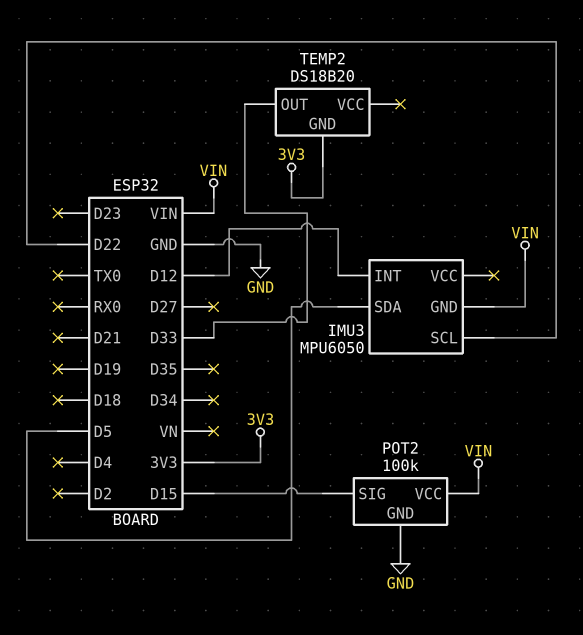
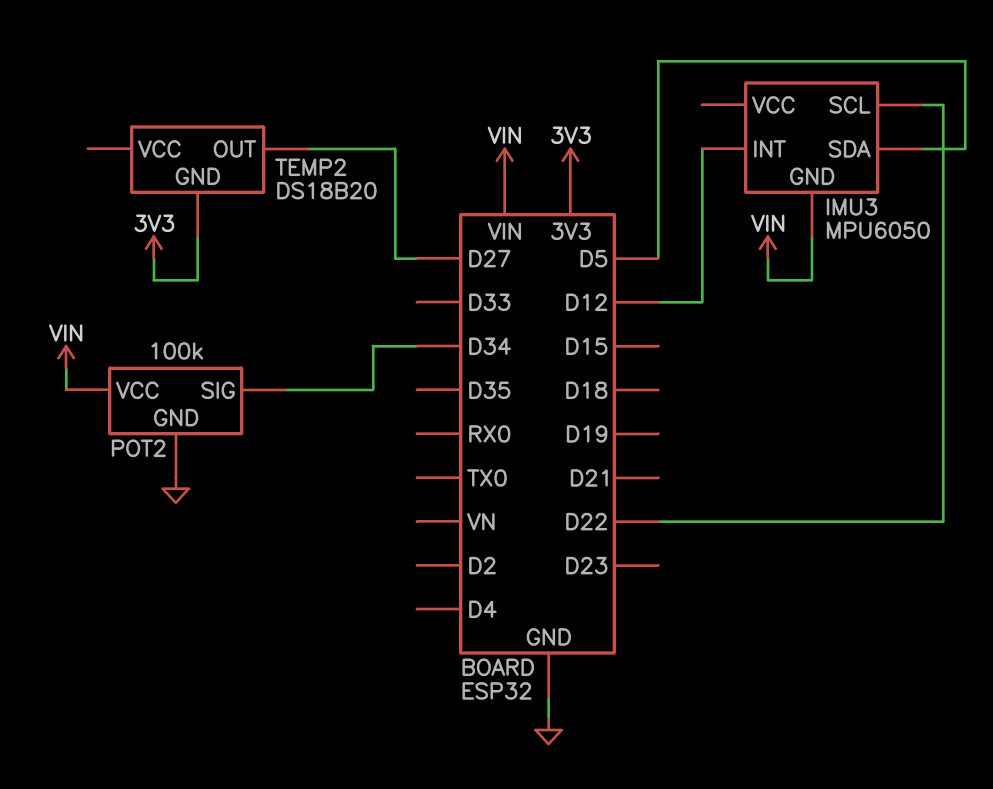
POT2 pin SIG: D15 -> D34
TEMP2 pin OUT: D33 -> D27

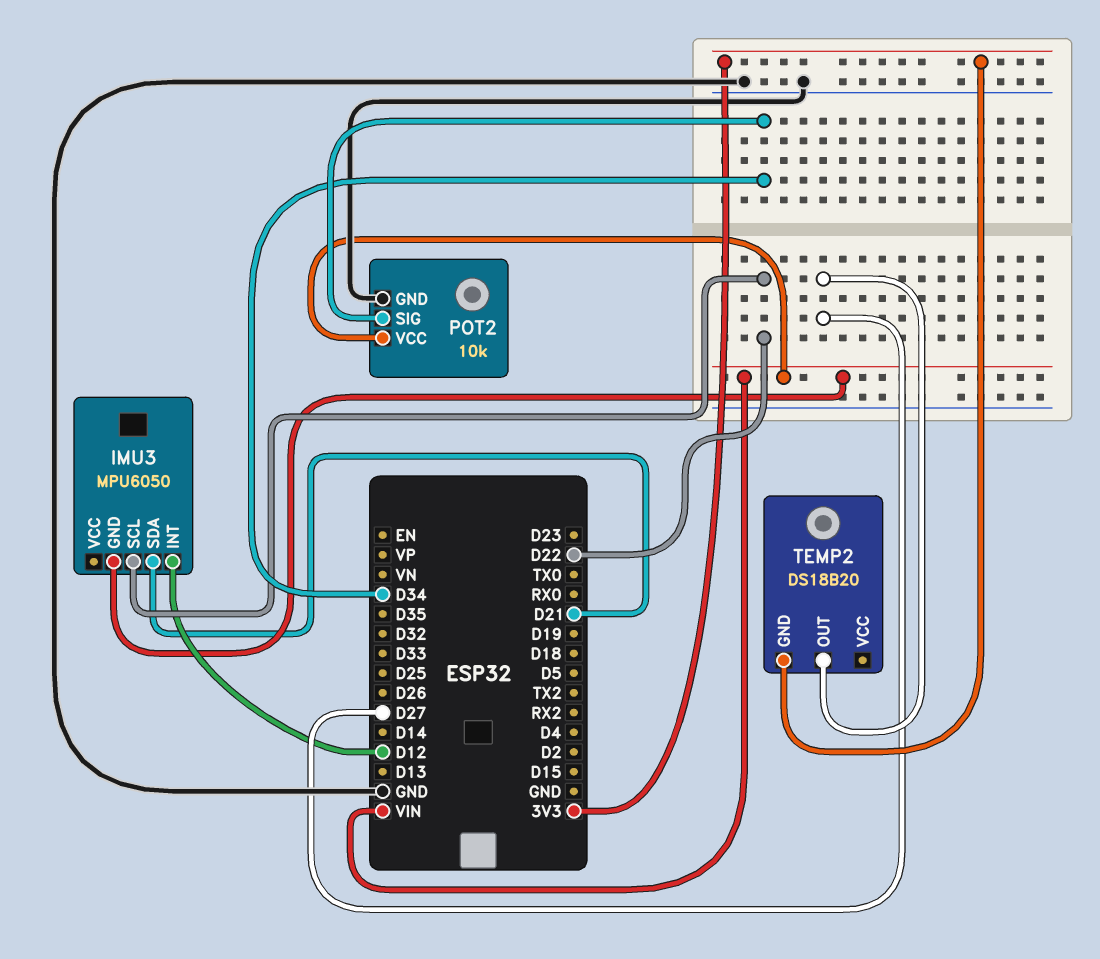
IMU3 pin SDA: D5 -> D21
POT2: 100k -> 10k

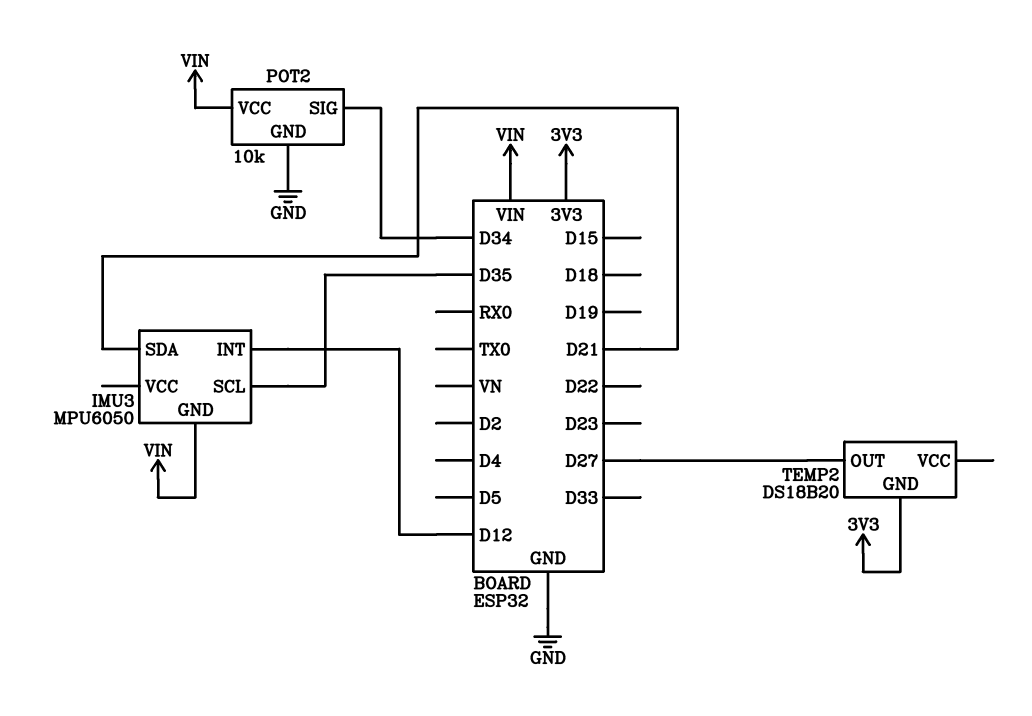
IMU3 pin SCL: D22 -> D35

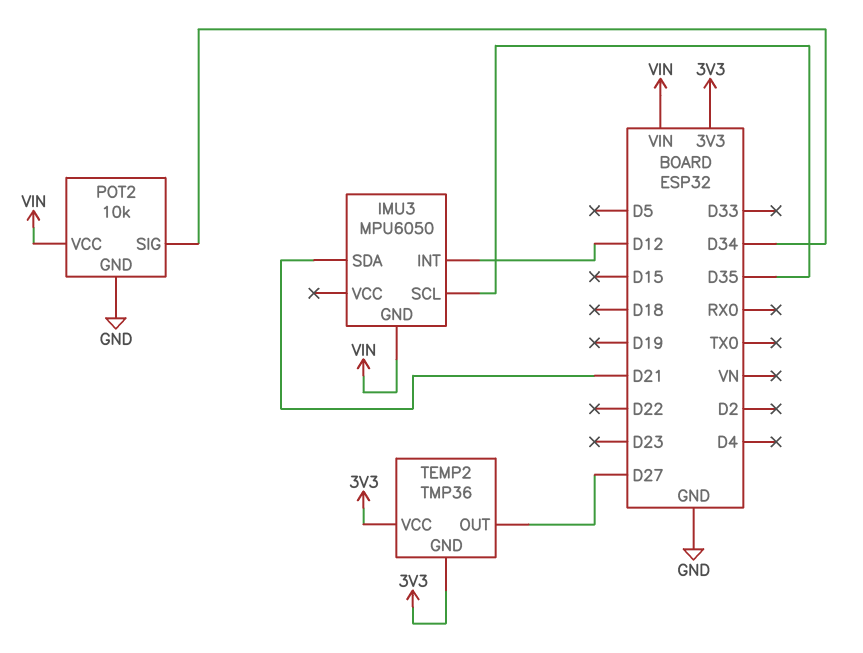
TEMP2: DS18B20 -> TMP36
TEMP2 pin VCC: none -> 3V3

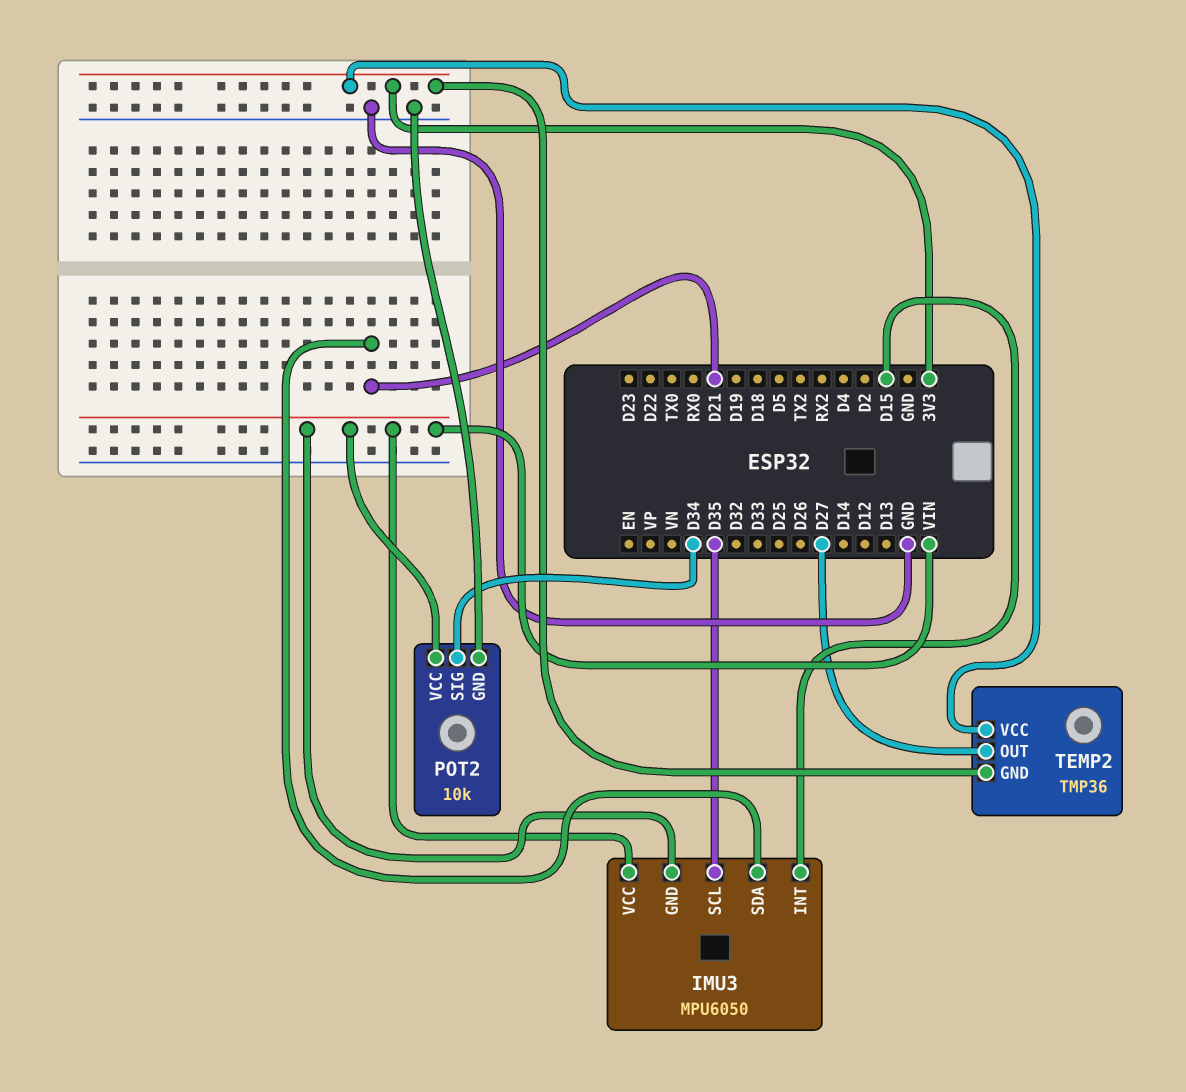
IMU3 pin INT: D12 -> D15
IMU3 pin VCC: none -> VIN

